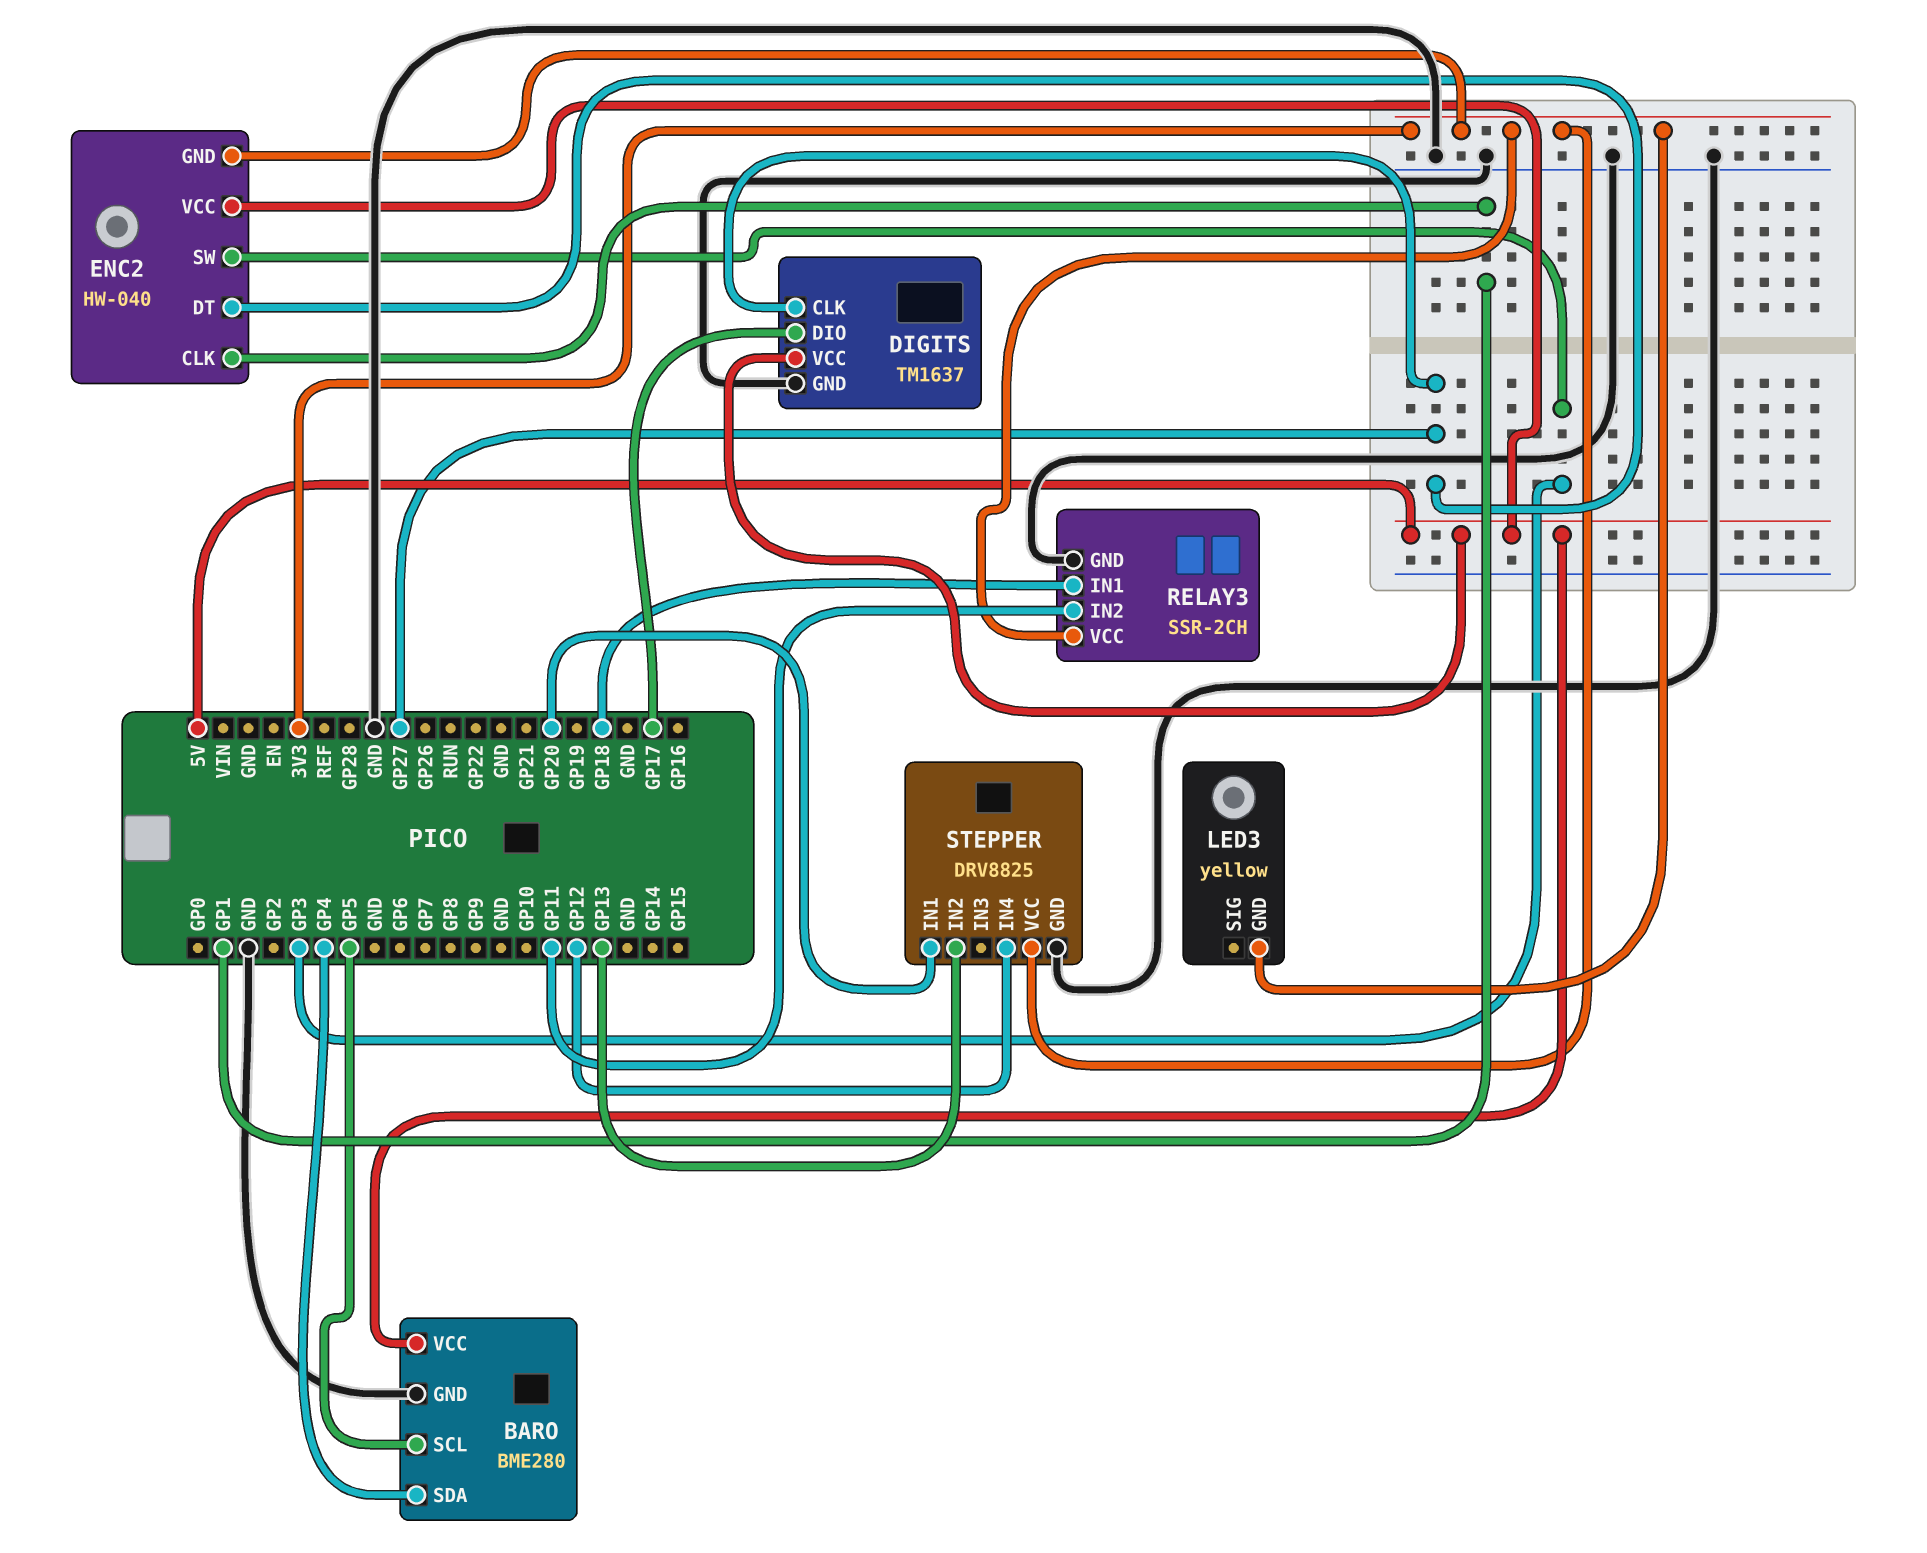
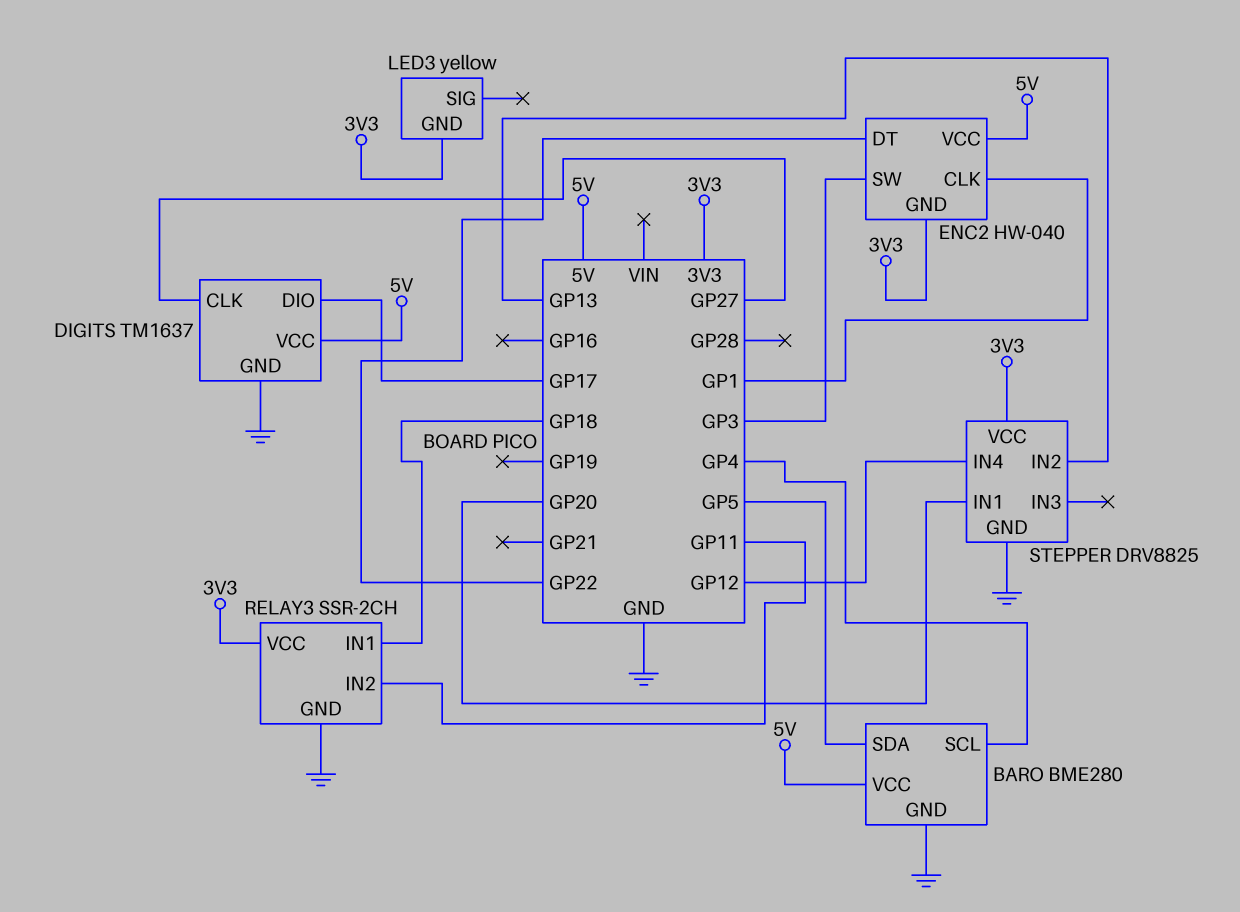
BARO pin SCL: GP5 -> GP4
BARO pin SDA: GP4 -> GP5
ENC2 pin DT: GP27 -> GP22

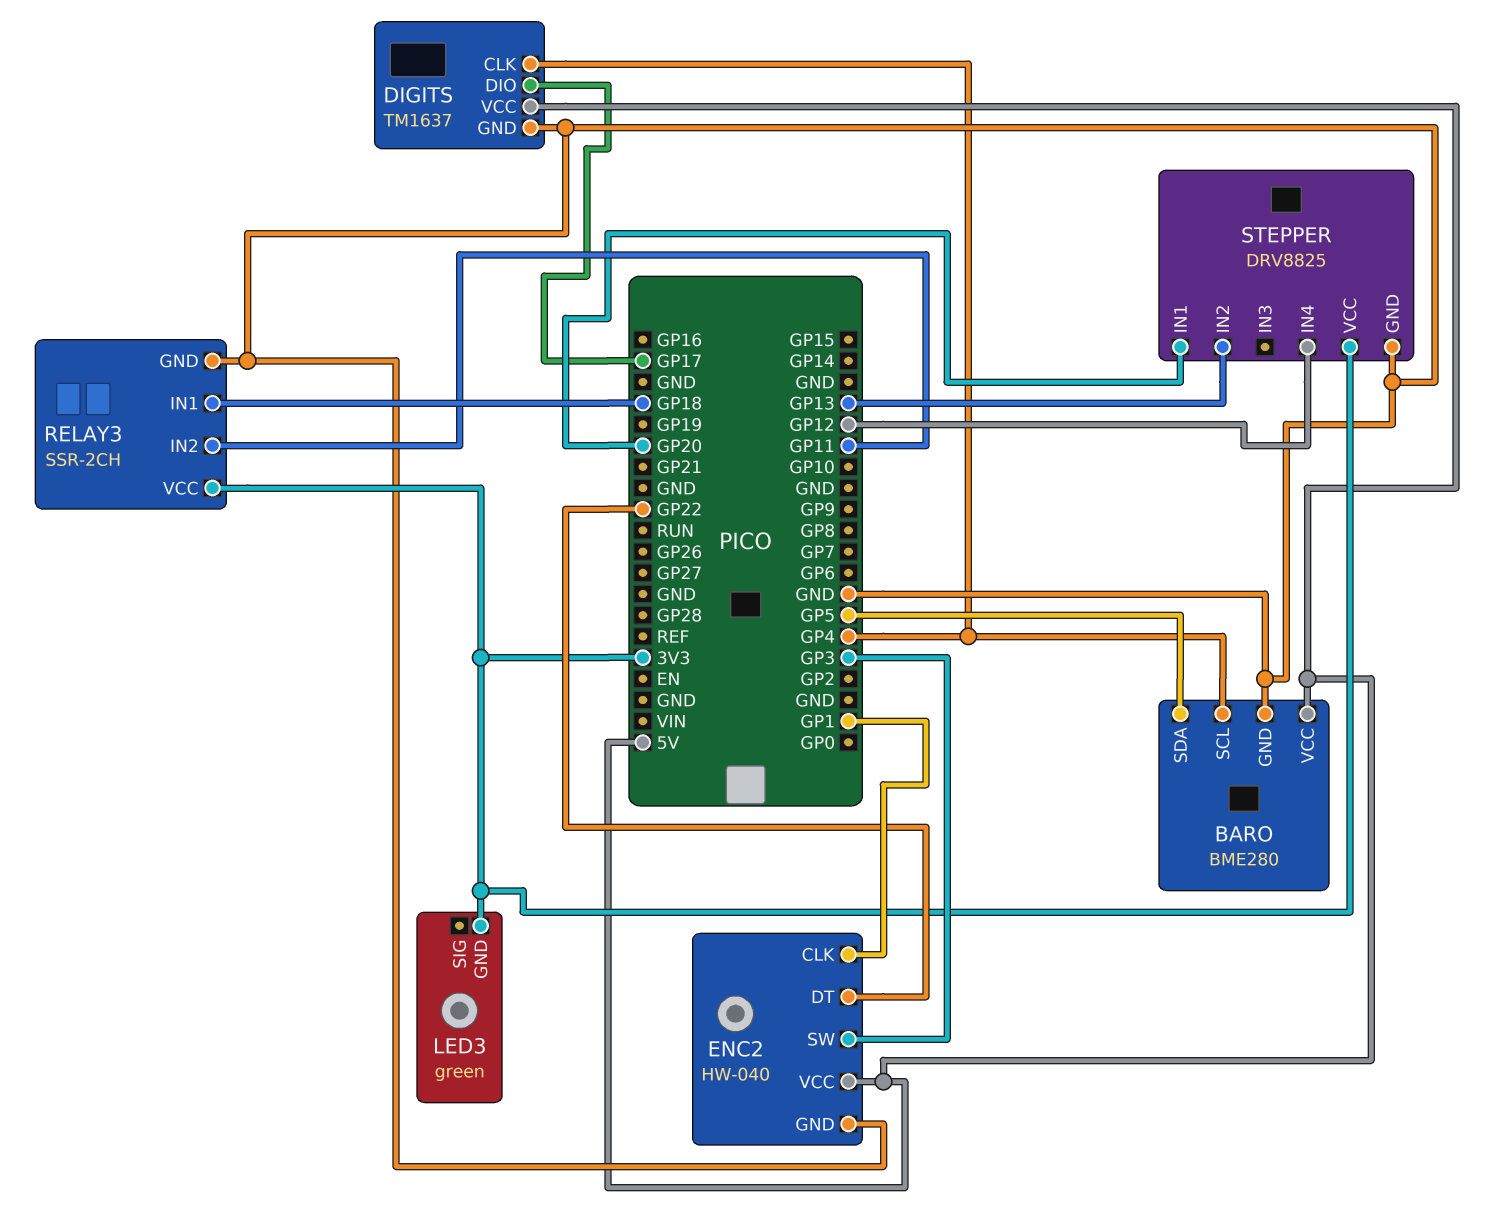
DIGITS pin CLK: GP27 -> GP4
ENC2 pin GND: 3V3 -> GND
LED3: yellow -> green

